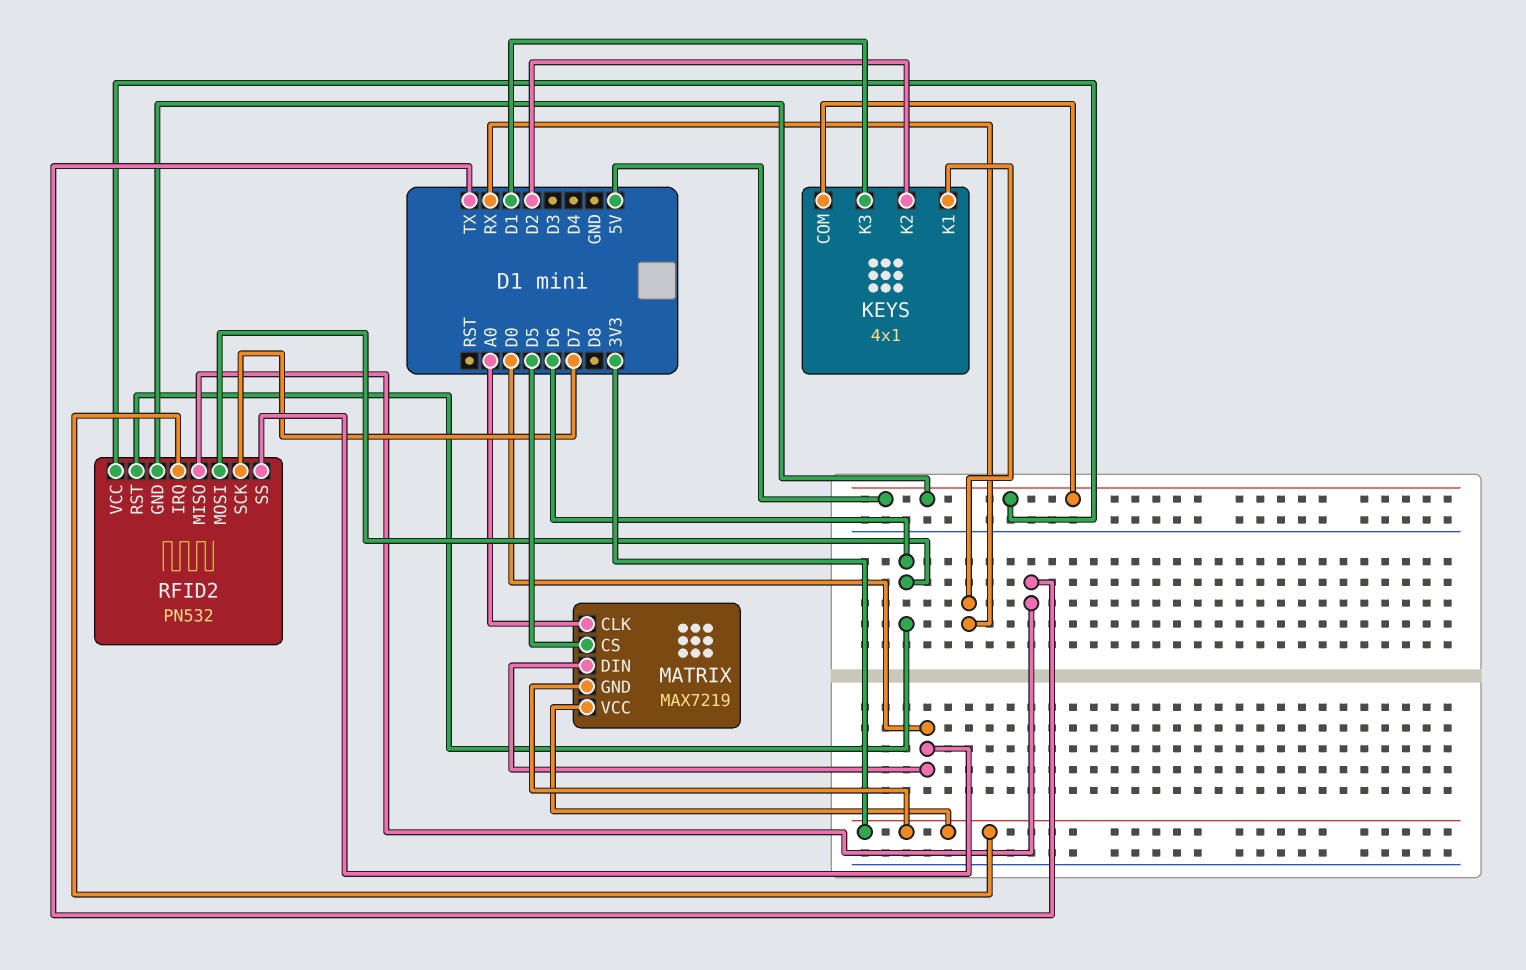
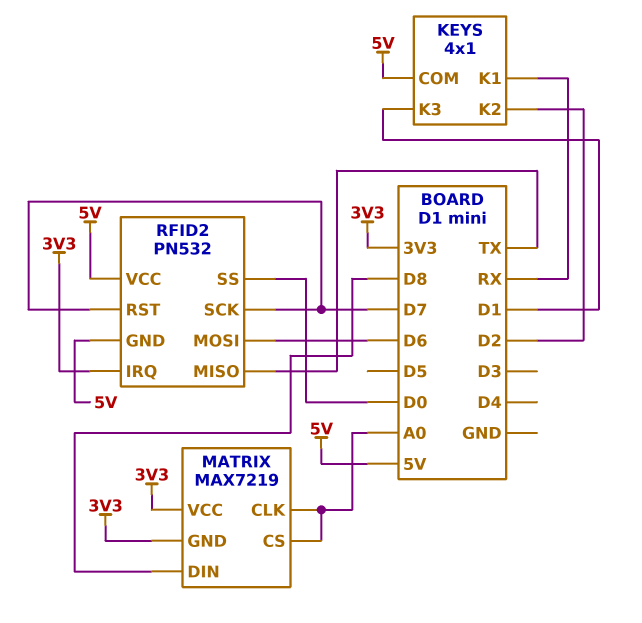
MATRIX pin CS: D5 -> A0
MATRIX pin DIN: D0 -> D8
RFID2 pin RST: D6 -> D7

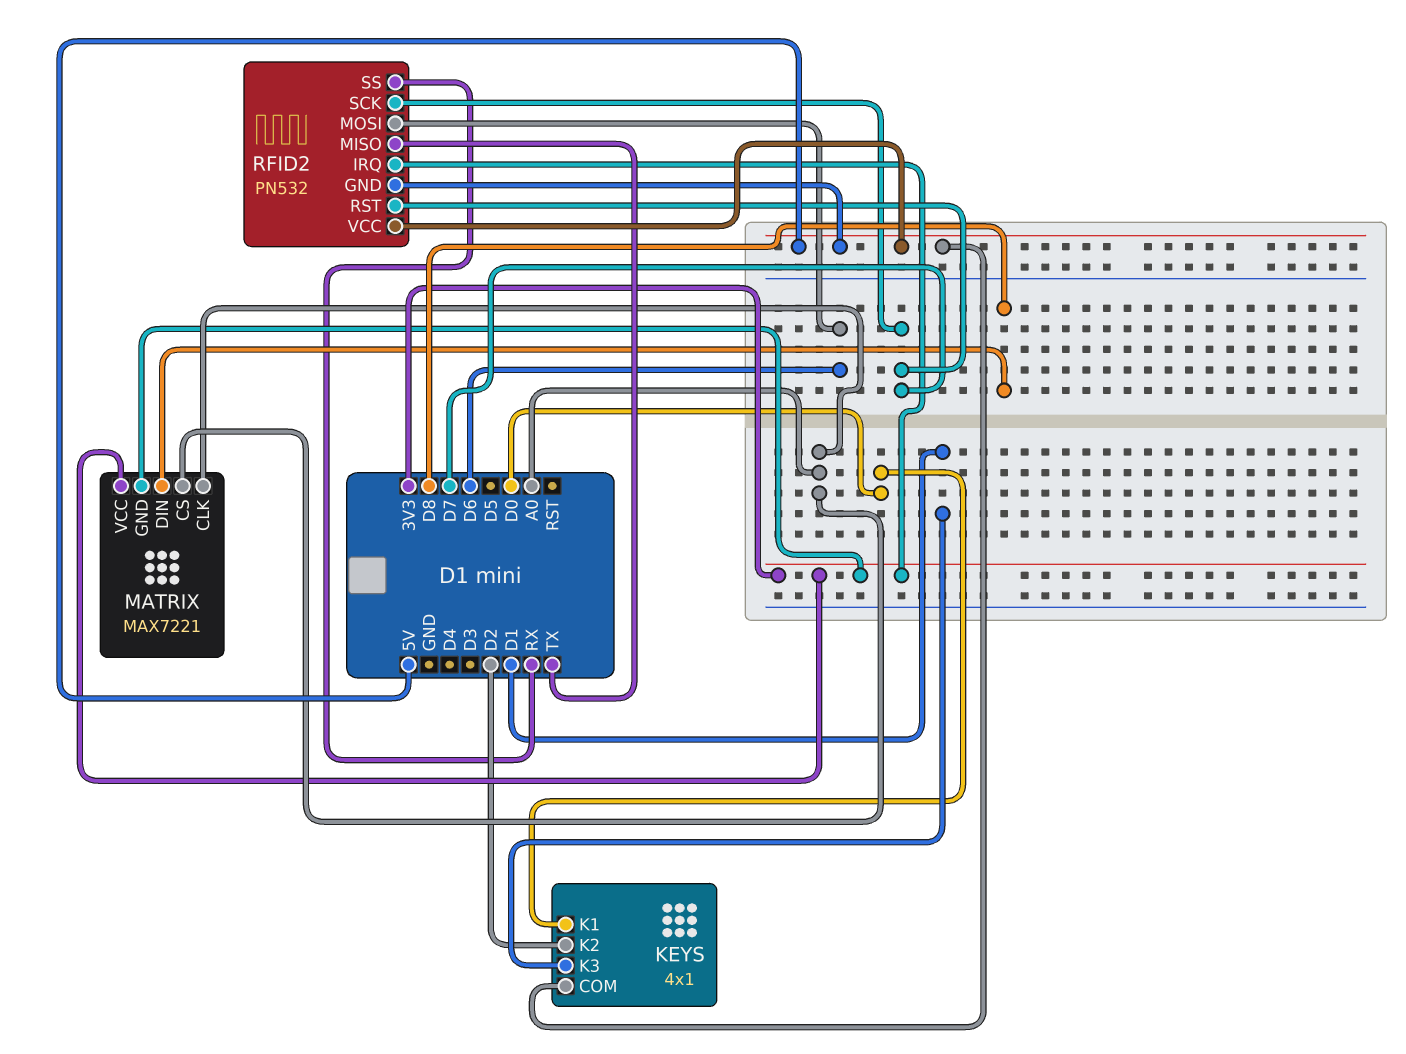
KEYS pin K1: RX -> D0
MATRIX: MAX7219 -> MAX7221
RFID2 pin SS: D0 -> RX

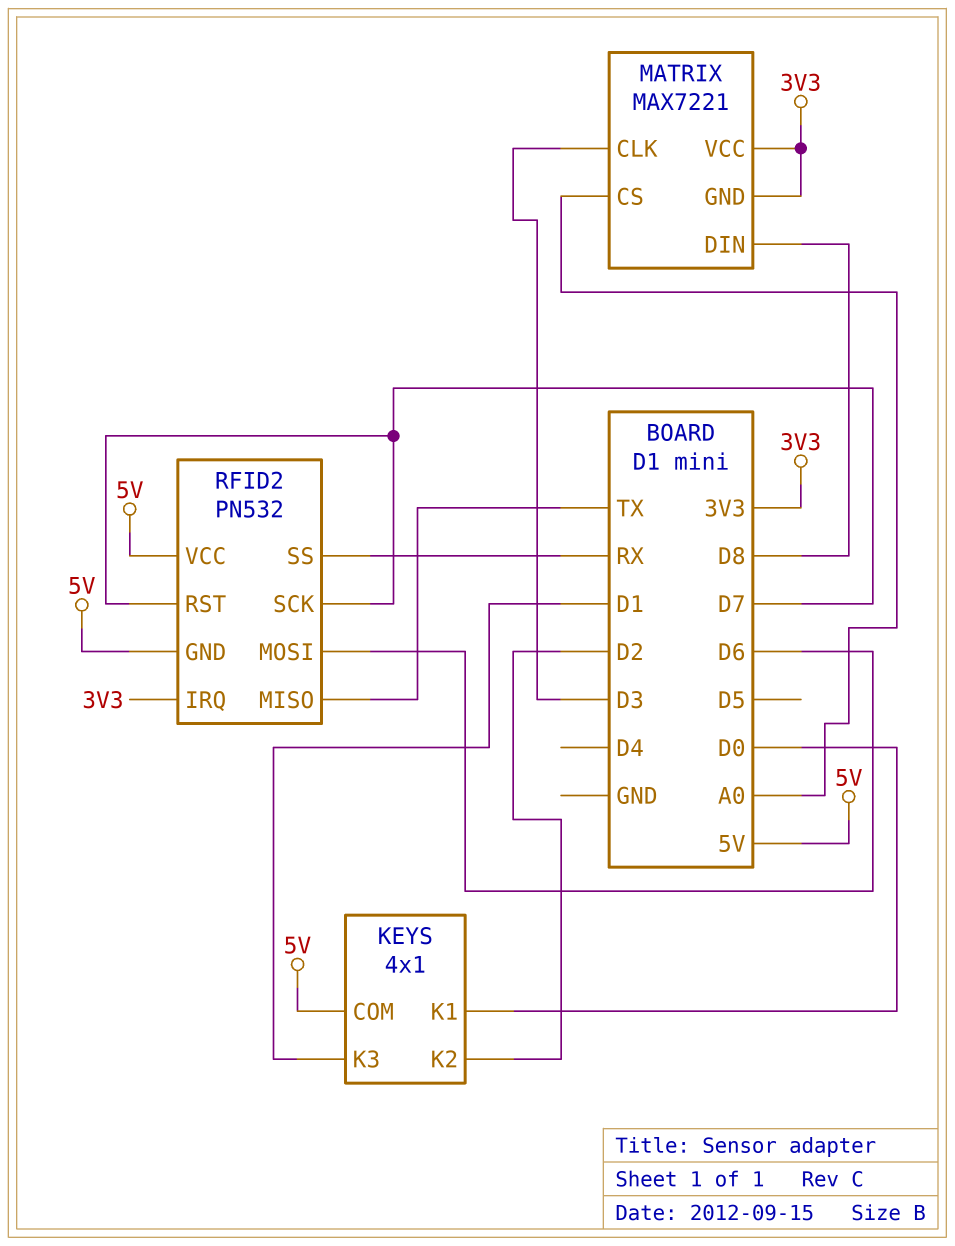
MATRIX pin CLK: A0 -> D3

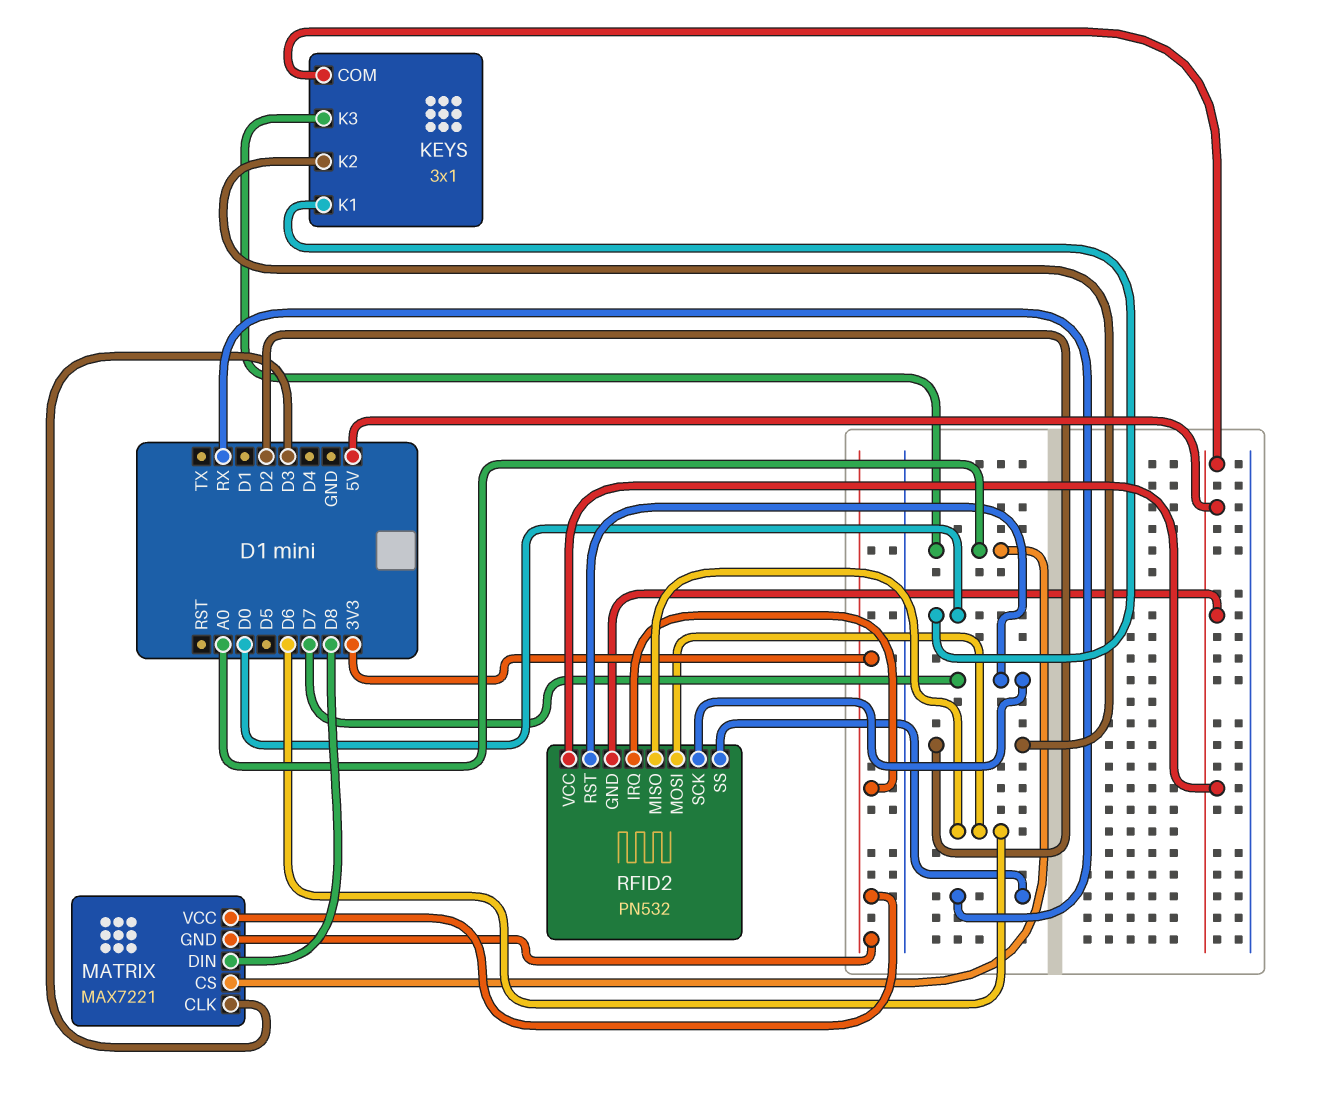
KEYS: 4x1 -> 3x1
KEYS pin K3: D1 -> A0
RFID2 pin MISO: TX -> D6

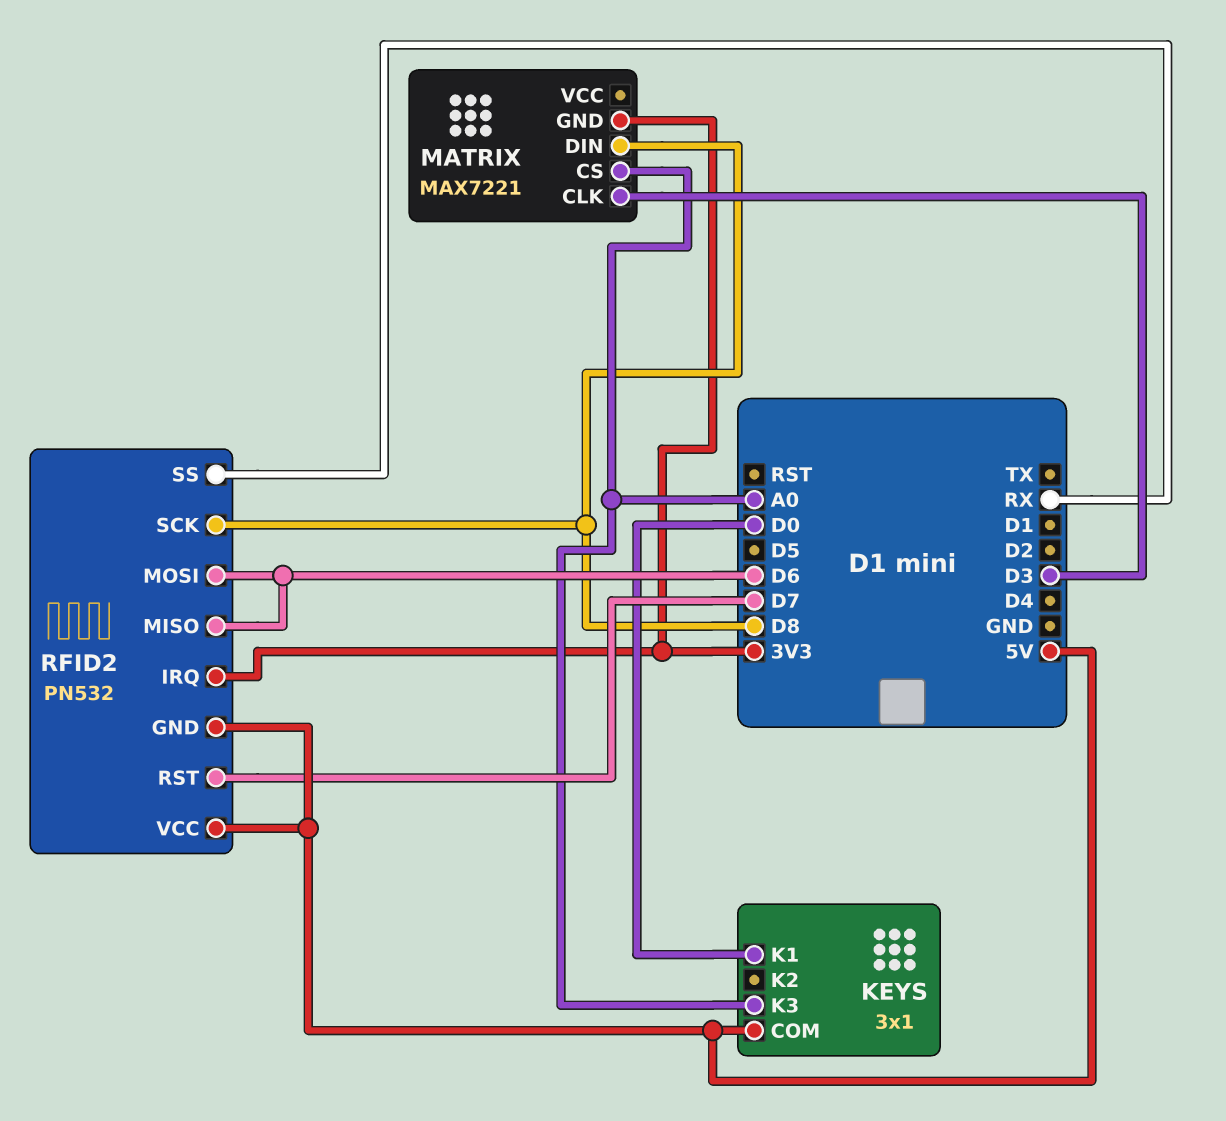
KEYS pin K2: D2 -> none
MATRIX pin VCC: 3V3 -> none
RFID2 pin SCK: D7 -> D8

